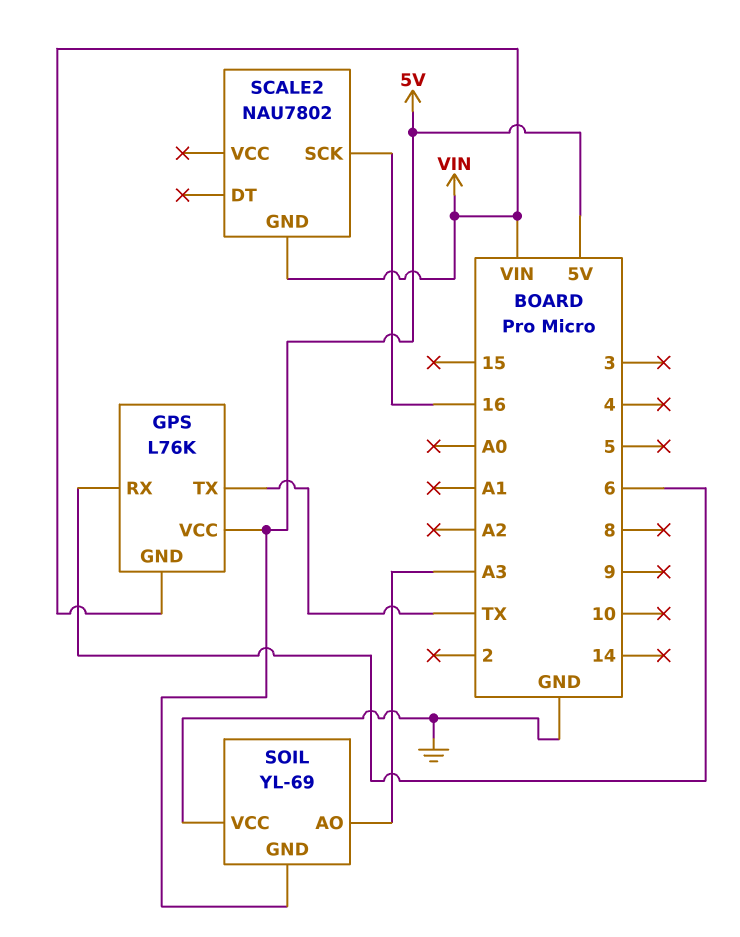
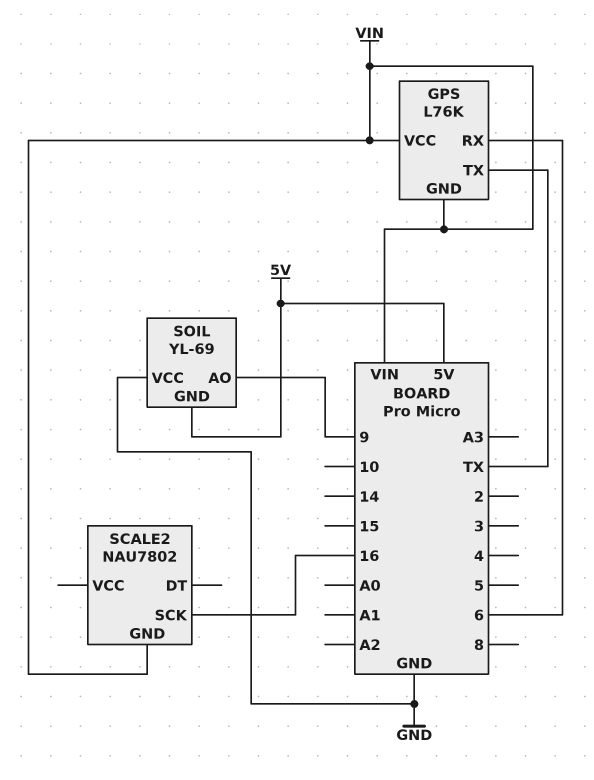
GPS pin VCC: 5V -> VIN
SOIL pin AO: A3 -> 9

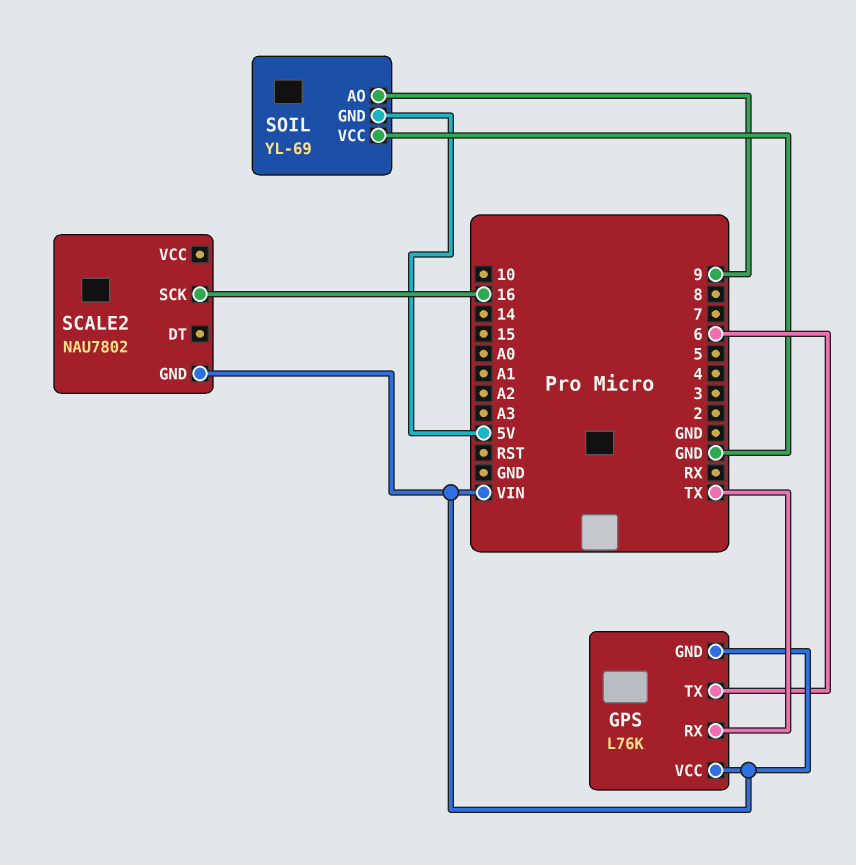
GPS pin RX: 6 -> TX
GPS pin TX: TX -> 6

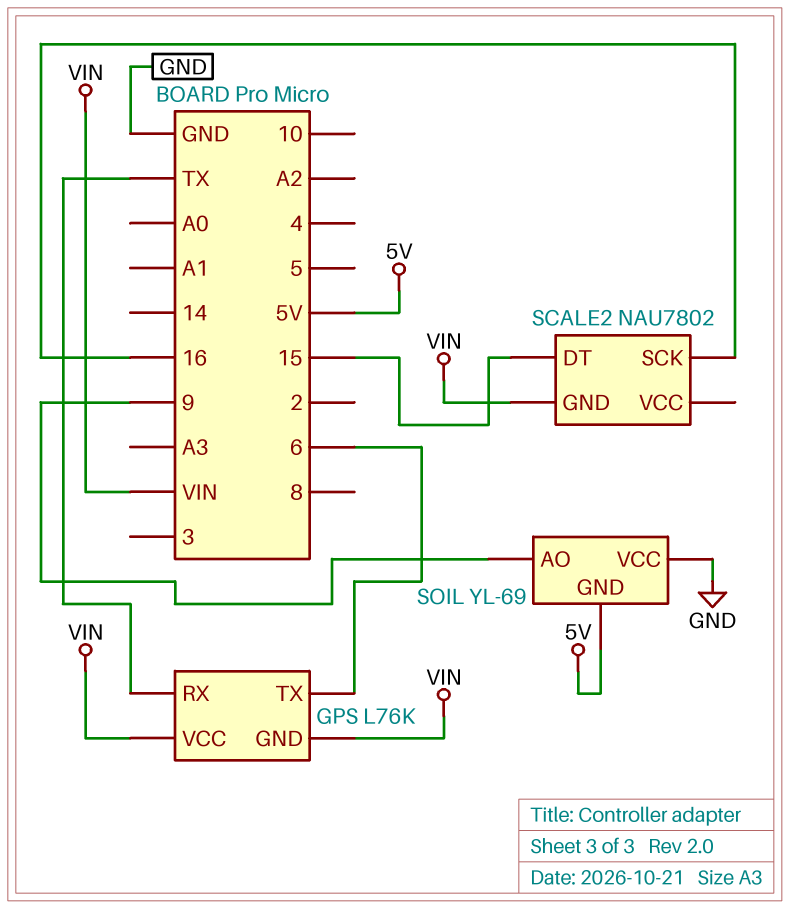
SCALE2 pin DT: none -> 15

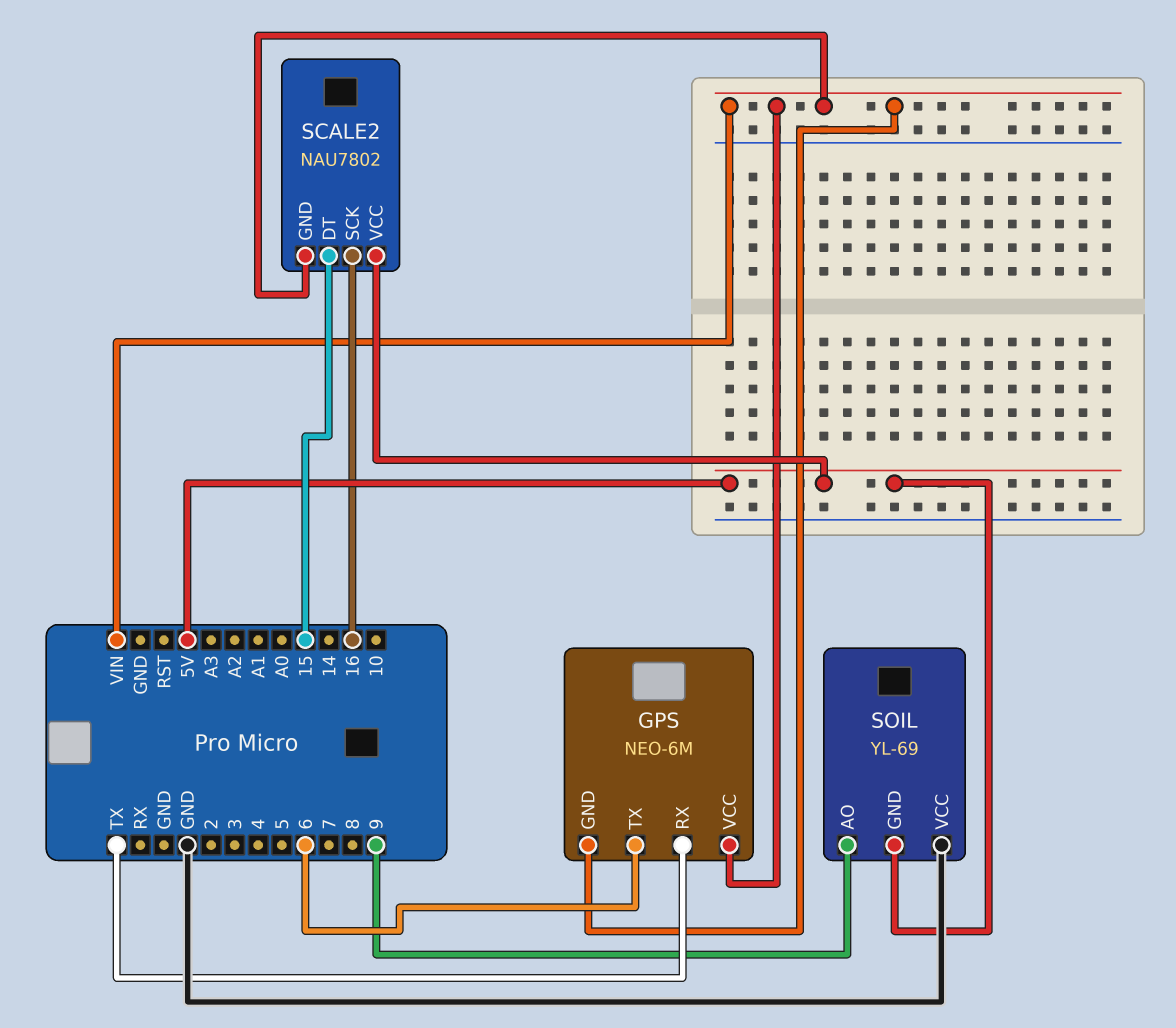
GPS: L76K -> NEO-6M
SCALE2 pin VCC: none -> 5V

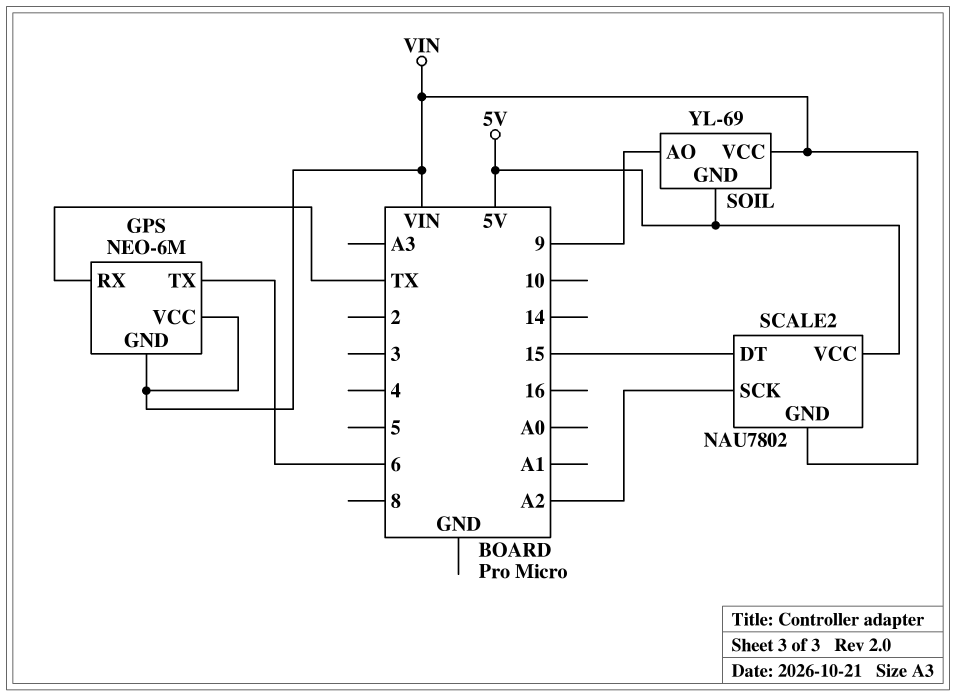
SCALE2 pin SCK: 16 -> A2
SOIL pin VCC: GND -> VIN

